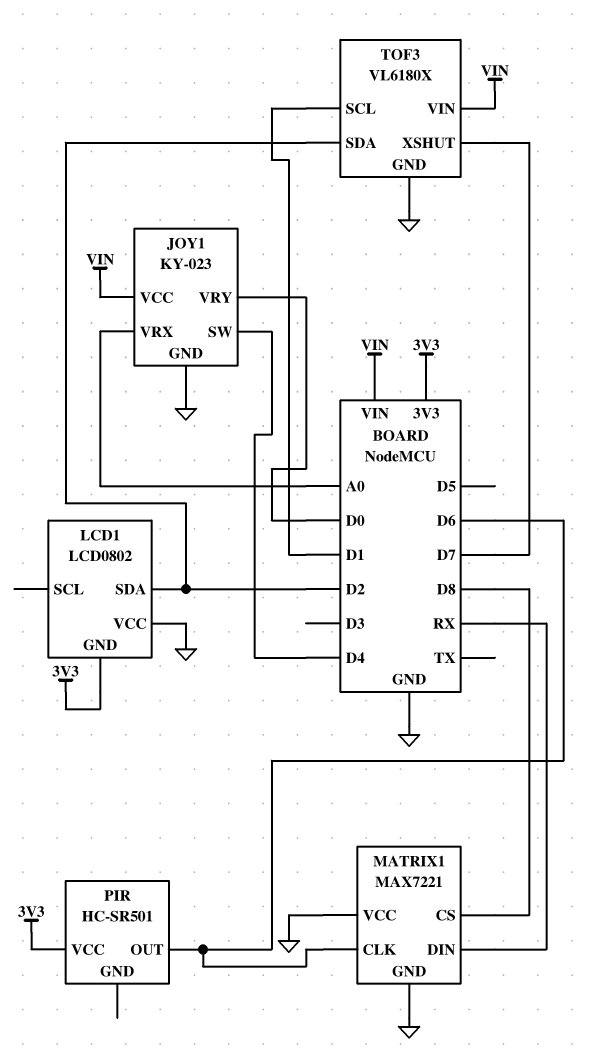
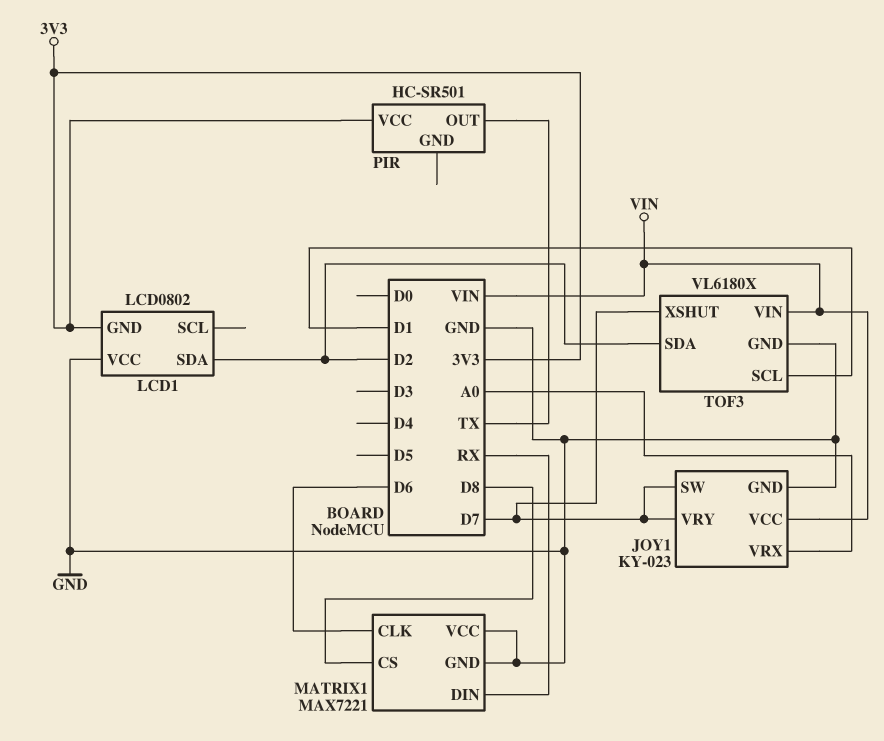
JOY1 pin SW: D4 -> D7
JOY1 pin VRY: D0 -> D7
PIR pin OUT: D6 -> TX

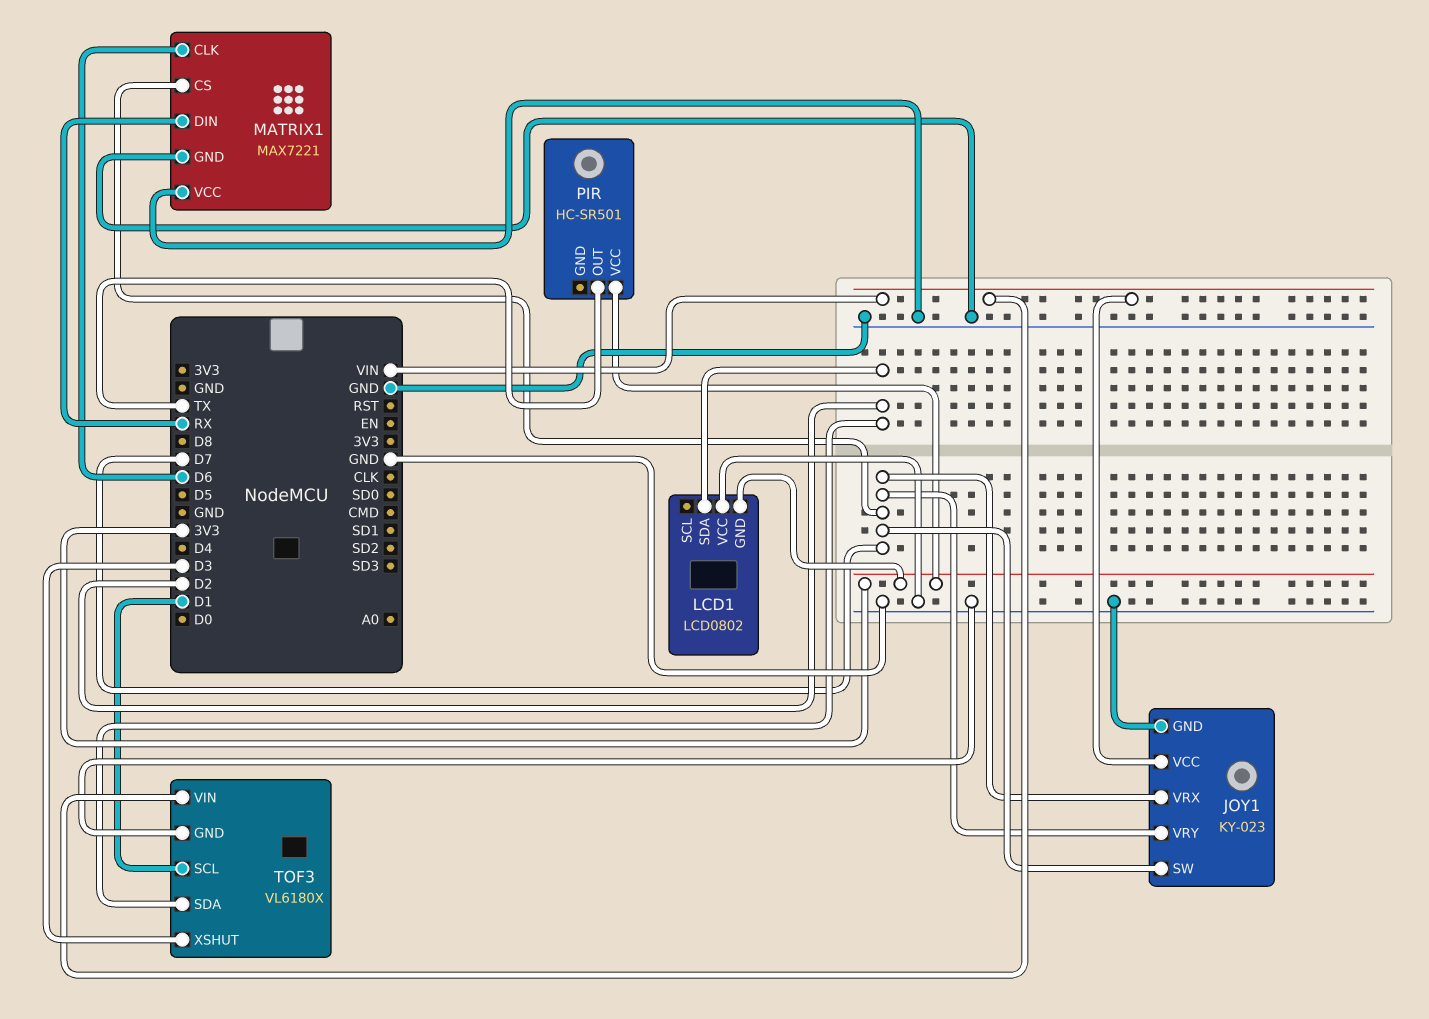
JOY1 pin VRX: A0 -> D7
MATRIX1 pin CS: D8 -> D7
TOF3 pin XSHUT: D7 -> D3

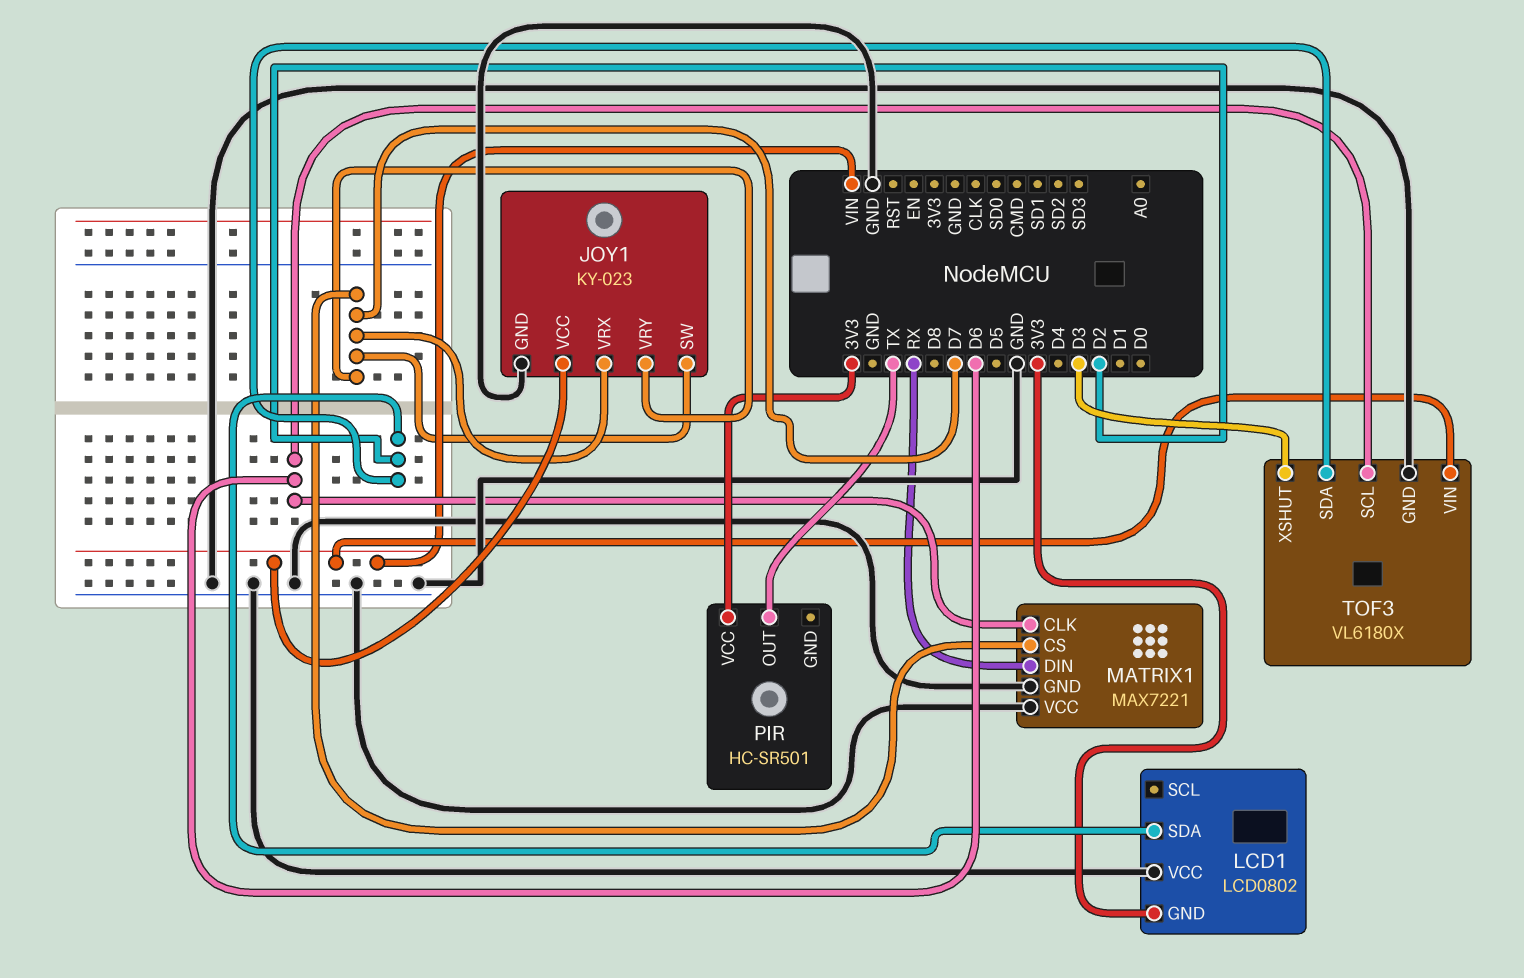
TOF3 pin SCL: D1 -> D6

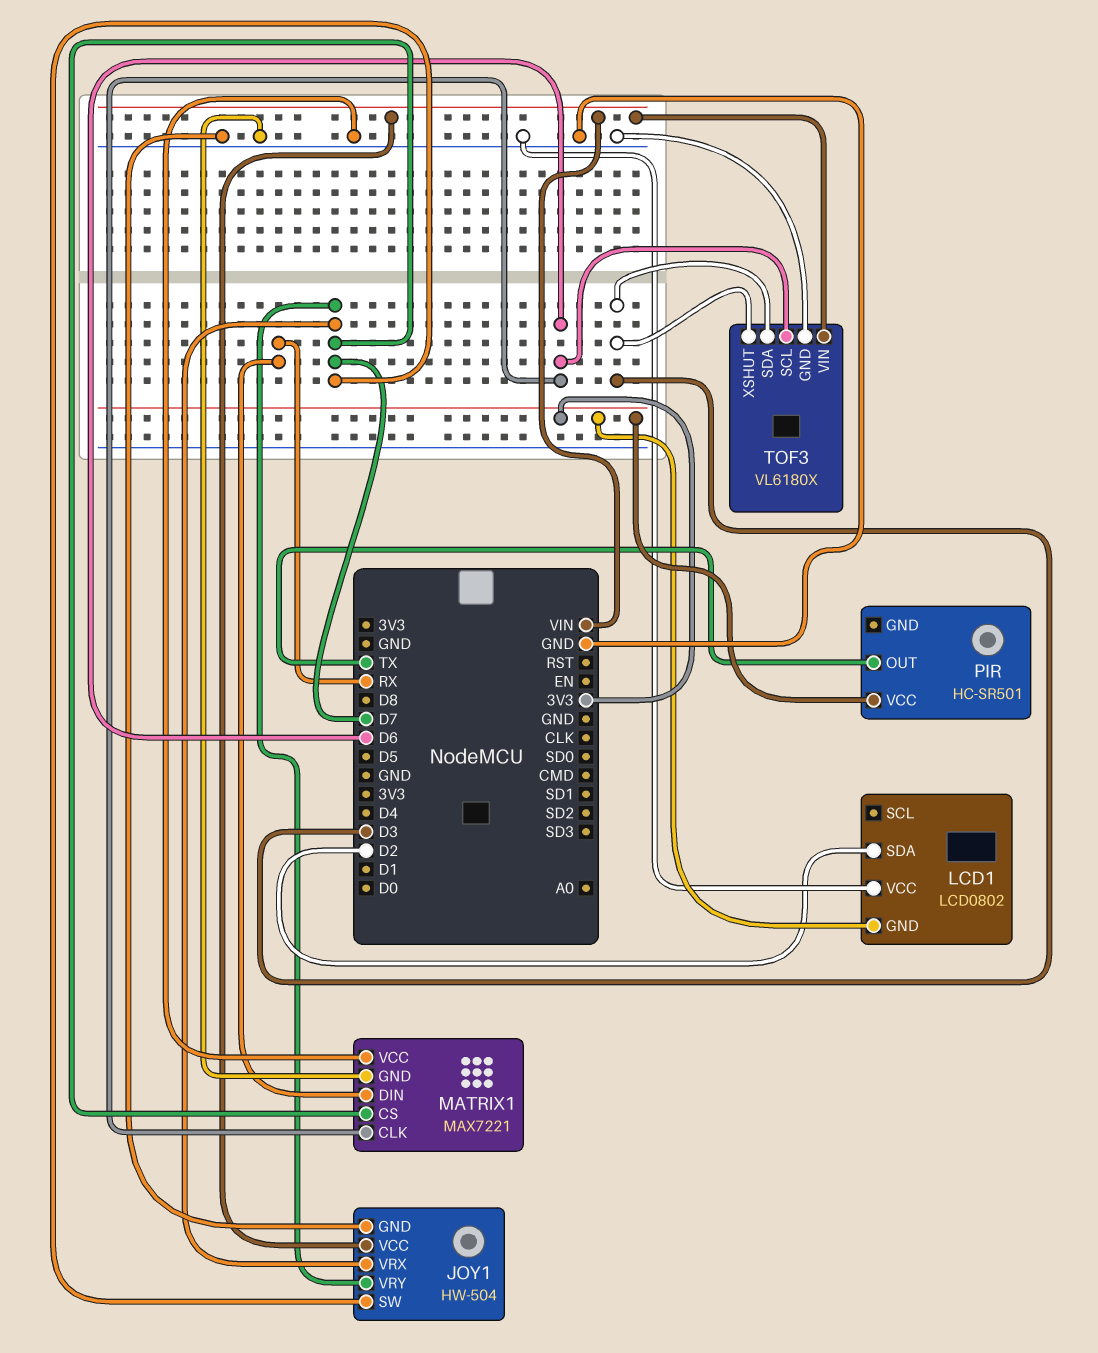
JOY1: KY-023 -> HW-504
TOF3 pin SDA: D2 -> D3

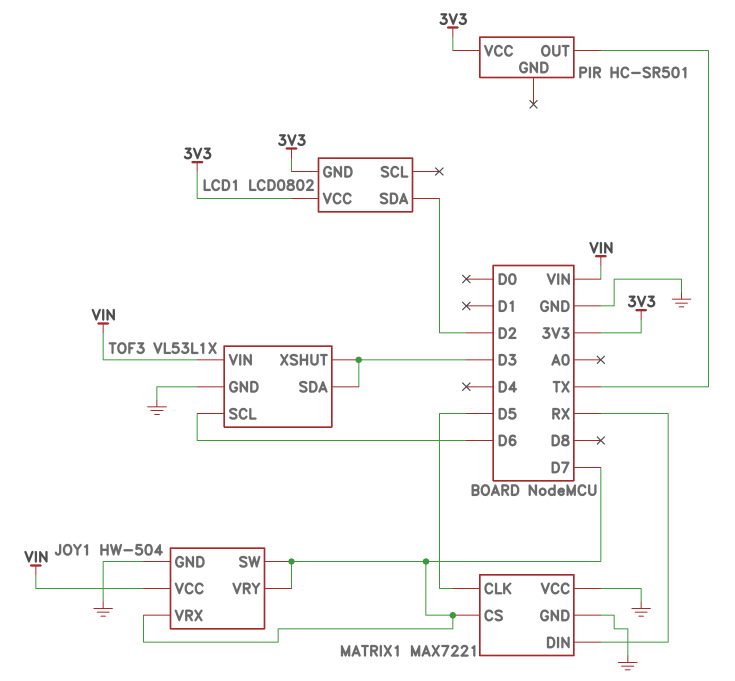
LCD1 pin VCC: GND -> 3V3
MATRIX1 pin CLK: D6 -> D5
TOF3: VL6180X -> VL53L1X

